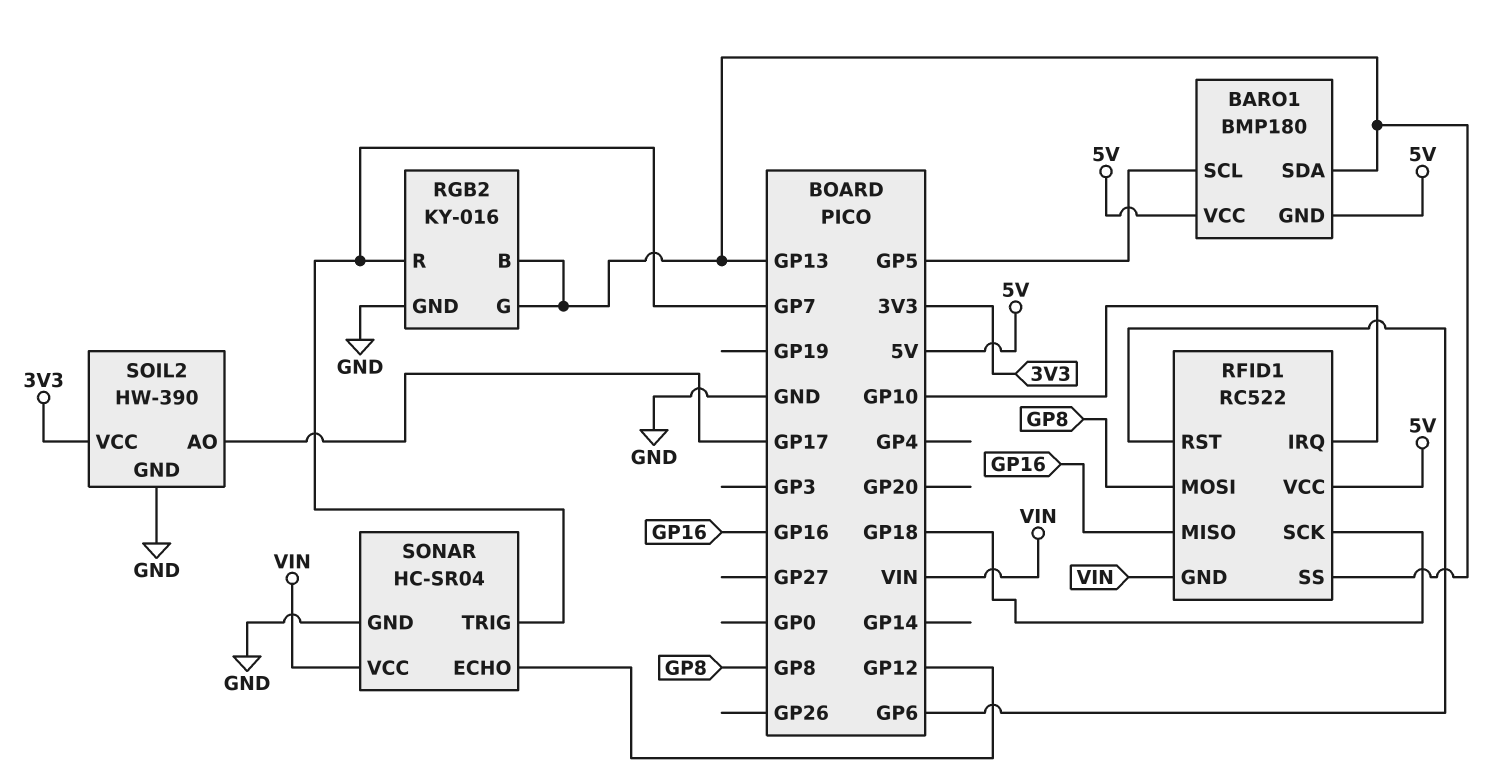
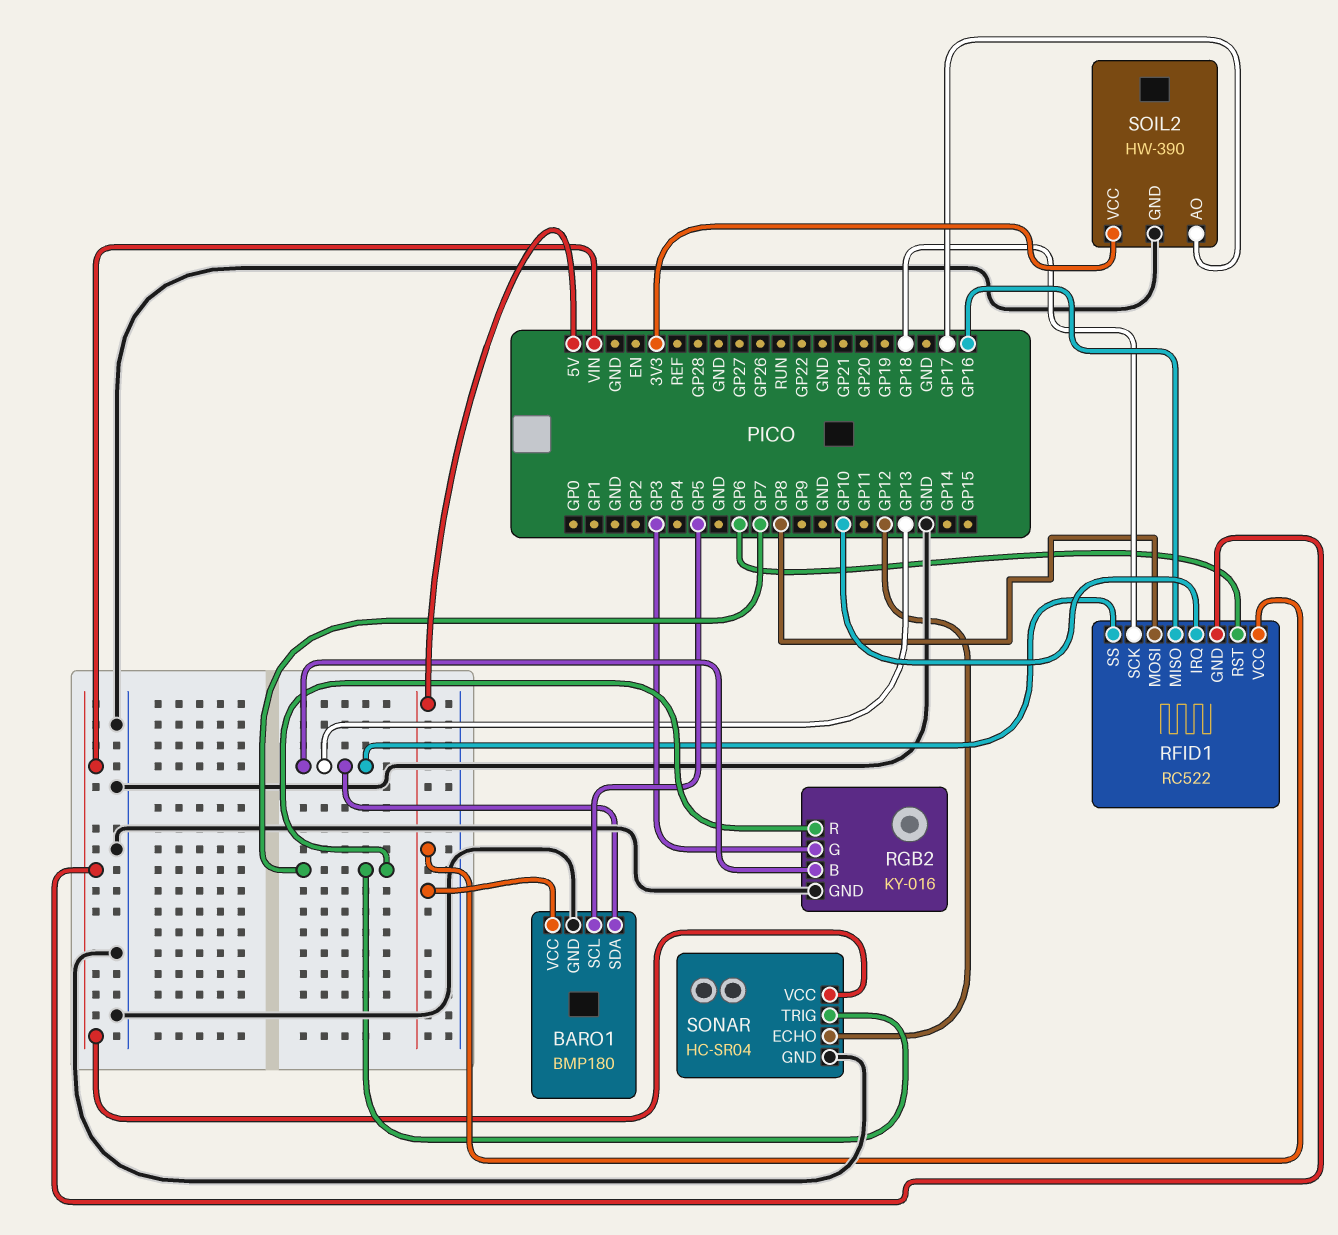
BARO1 pin GND: 5V -> GND
RGB2 pin G: GP13 -> GP3

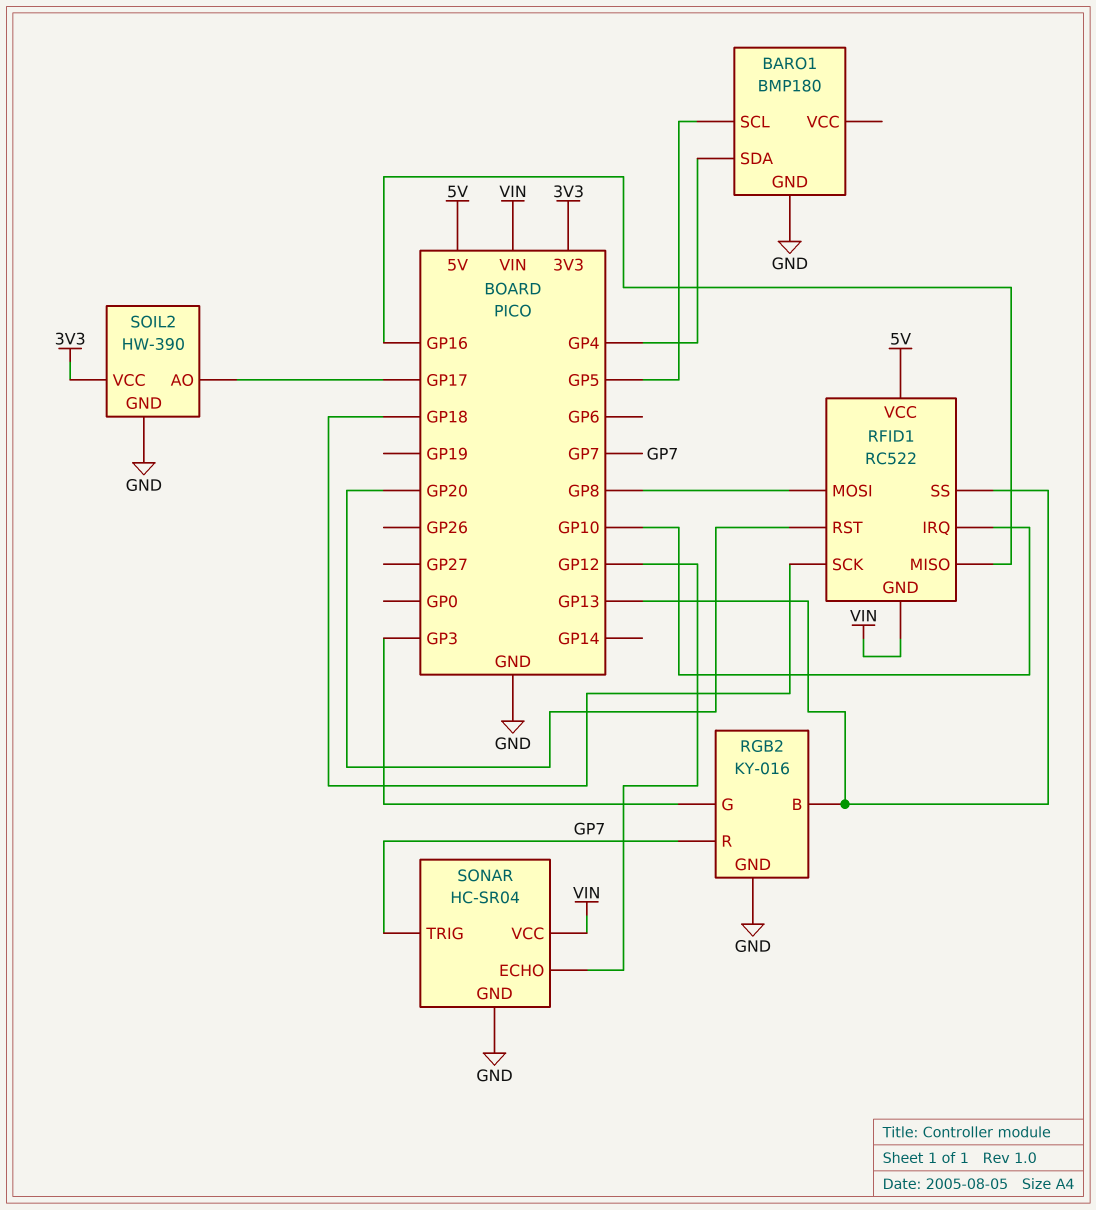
BARO1 pin SDA: GP13 -> GP4
BARO1 pin VCC: 5V -> none
RFID1 pin RST: GP6 -> GP20

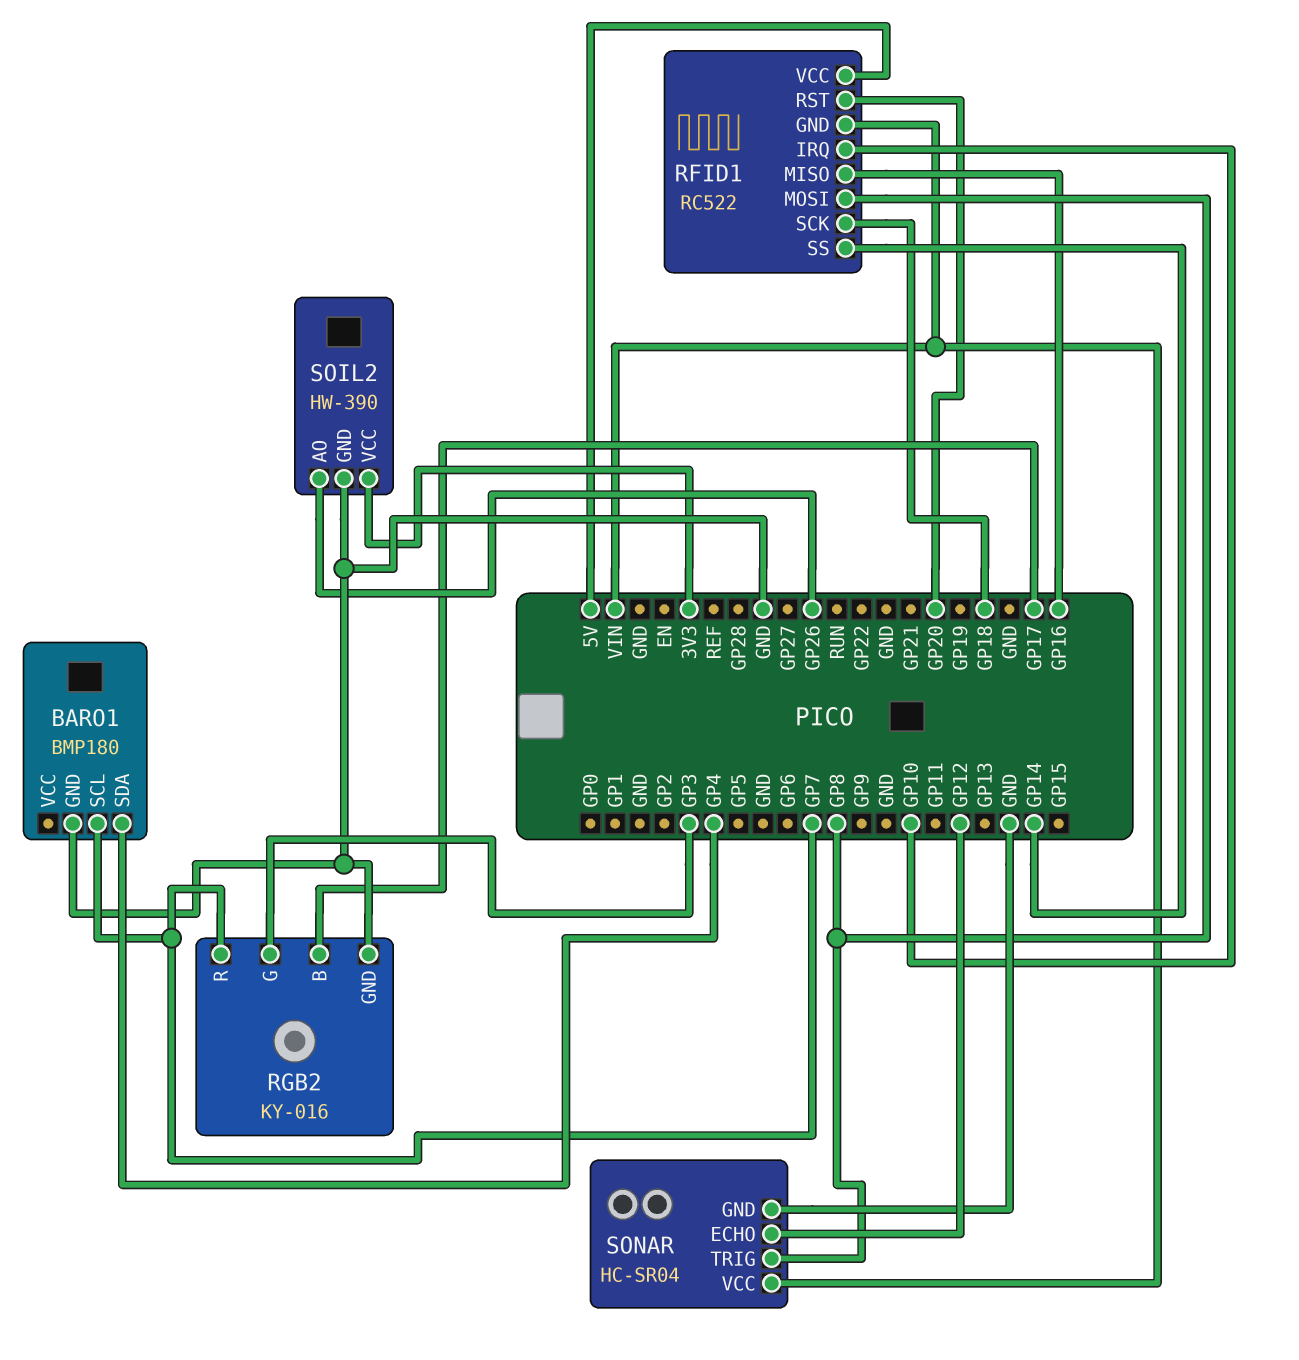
BARO1 pin SCL: GP5 -> GP7
RFID1 pin SS: GP13 -> GP14
RGB2 pin B: GP13 -> GP17
SOIL2 pin AO: GP17 -> GP26
SONAR pin TRIG: GP7 -> GP8

